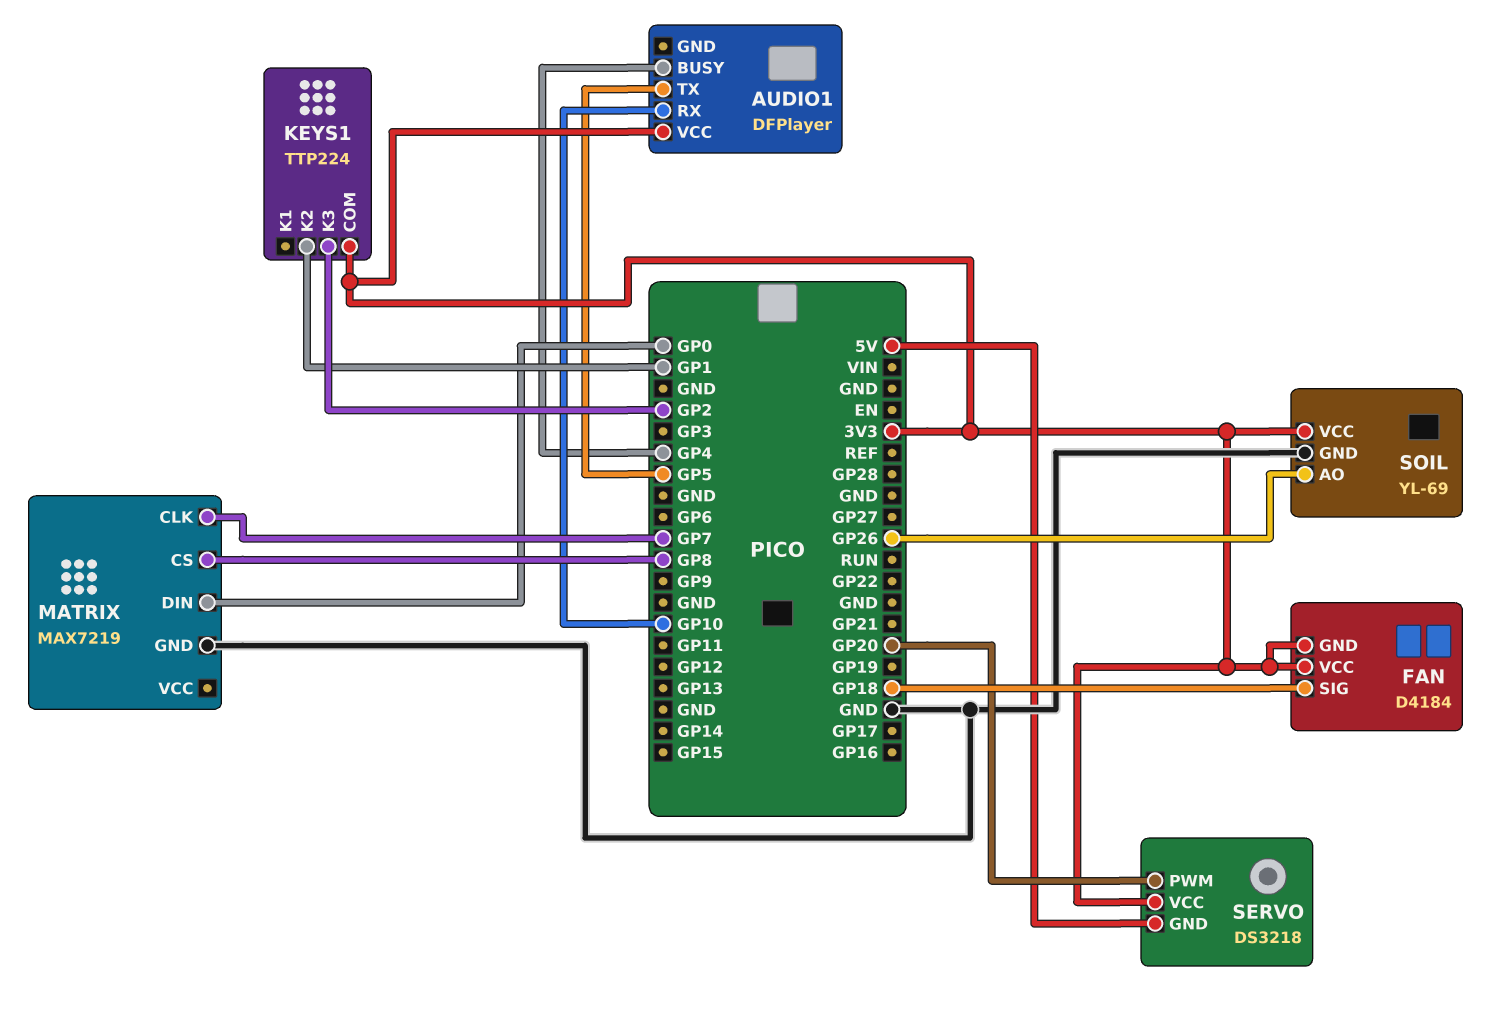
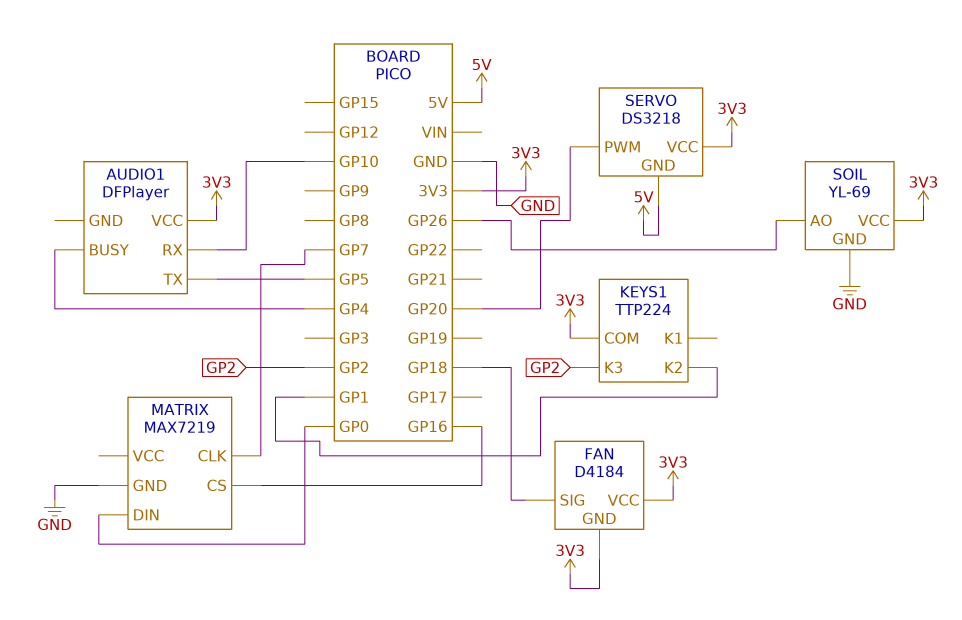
MATRIX pin CS: GP8 -> GP16

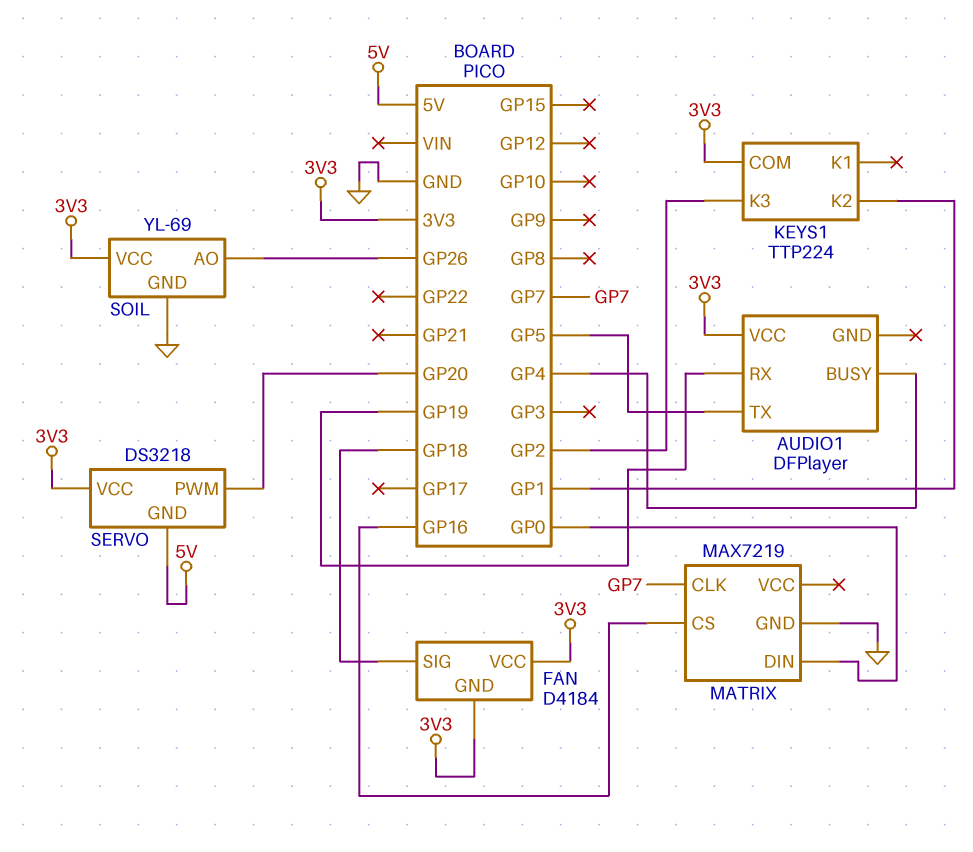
AUDIO1 pin RX: GP10 -> GP19

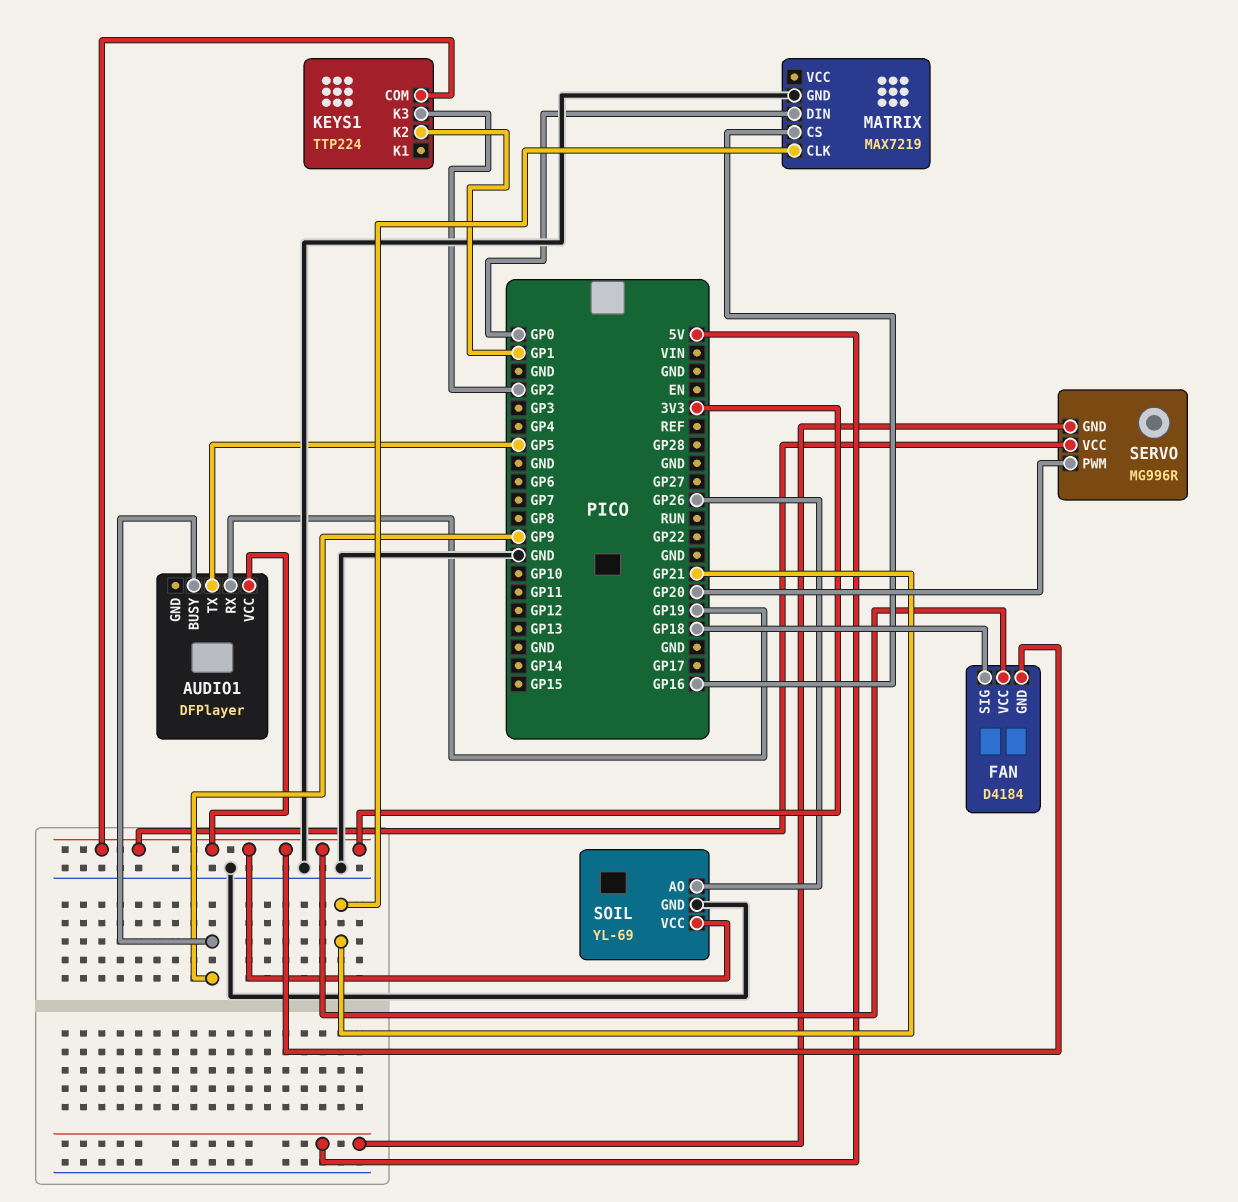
AUDIO1 pin BUSY: GP4 -> GP9
MATRIX pin CLK: GP7 -> GP21
SERVO: DS3218 -> MG996R

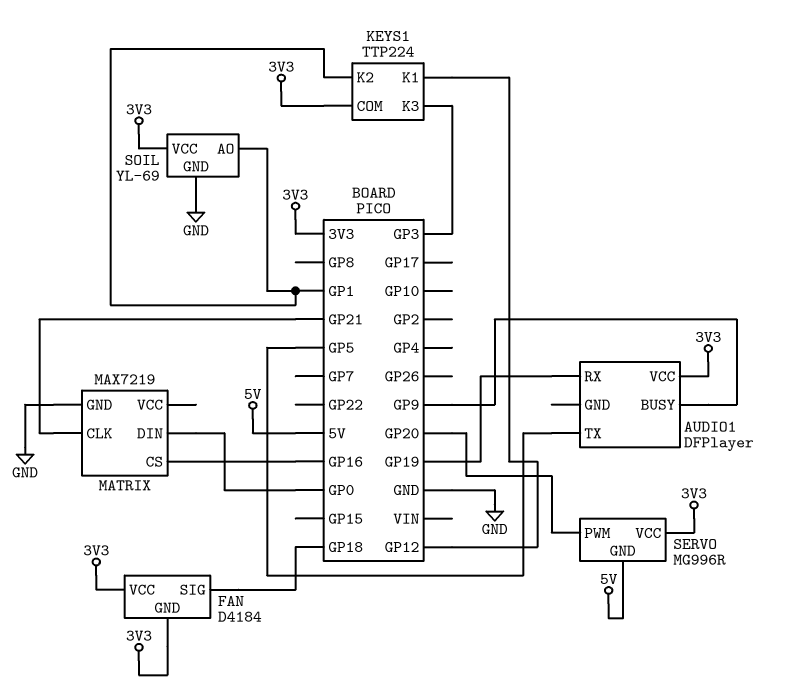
KEYS1 pin K1: none -> GP12
KEYS1 pin K3: GP2 -> GP3
SOIL pin AO: GP26 -> GP1

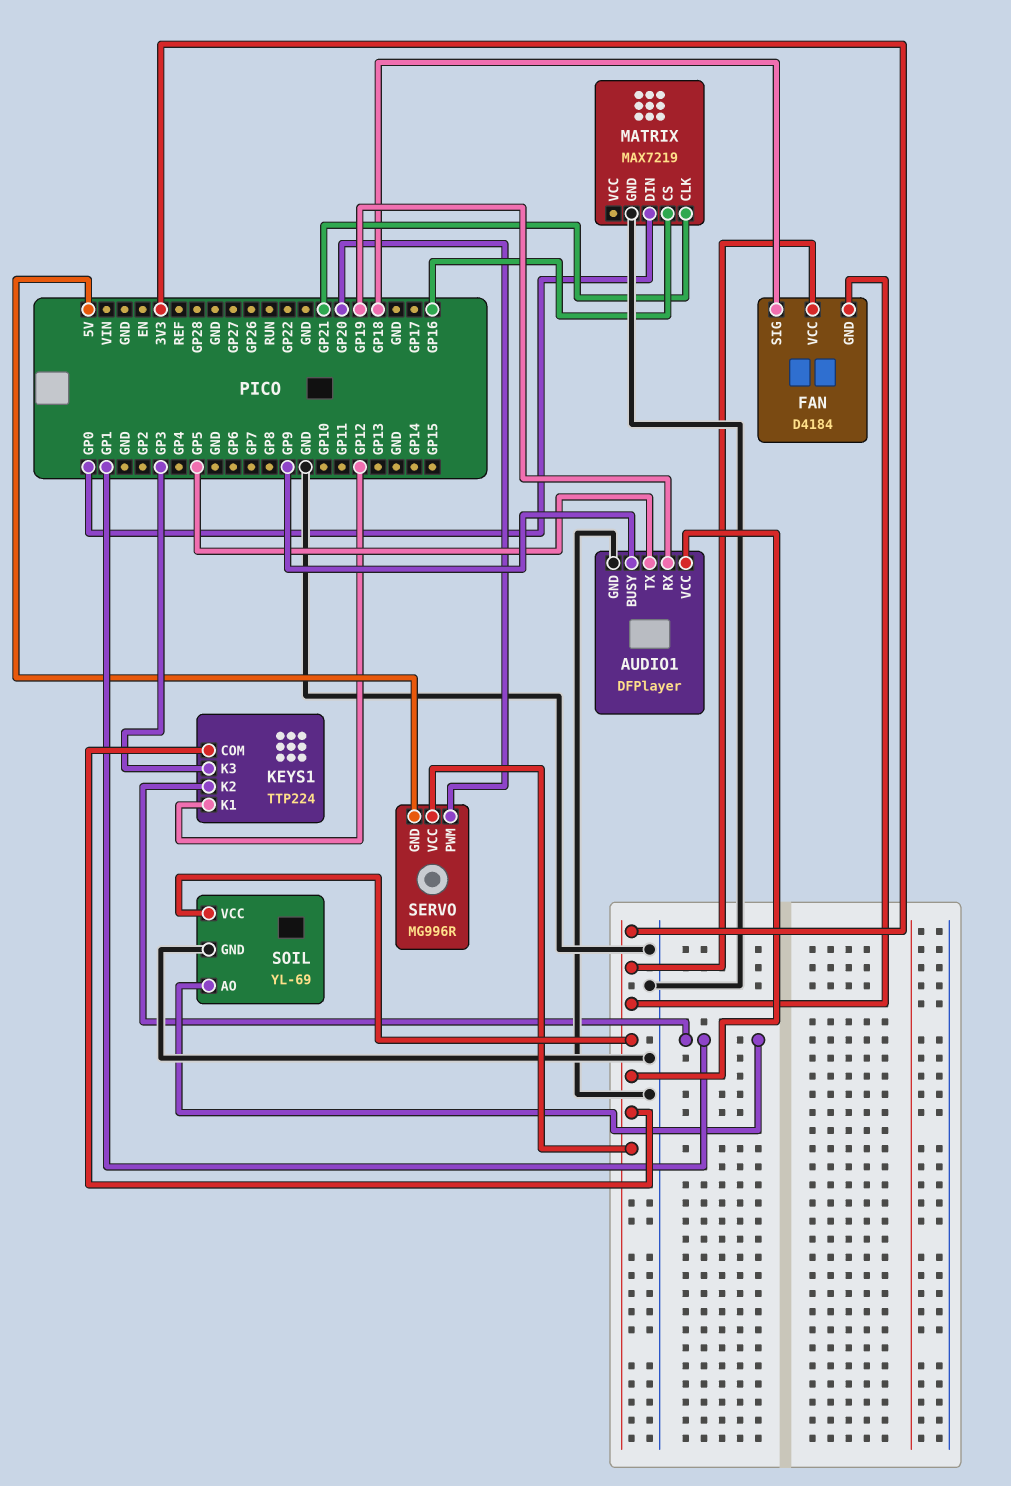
AUDIO1 pin GND: none -> GND

